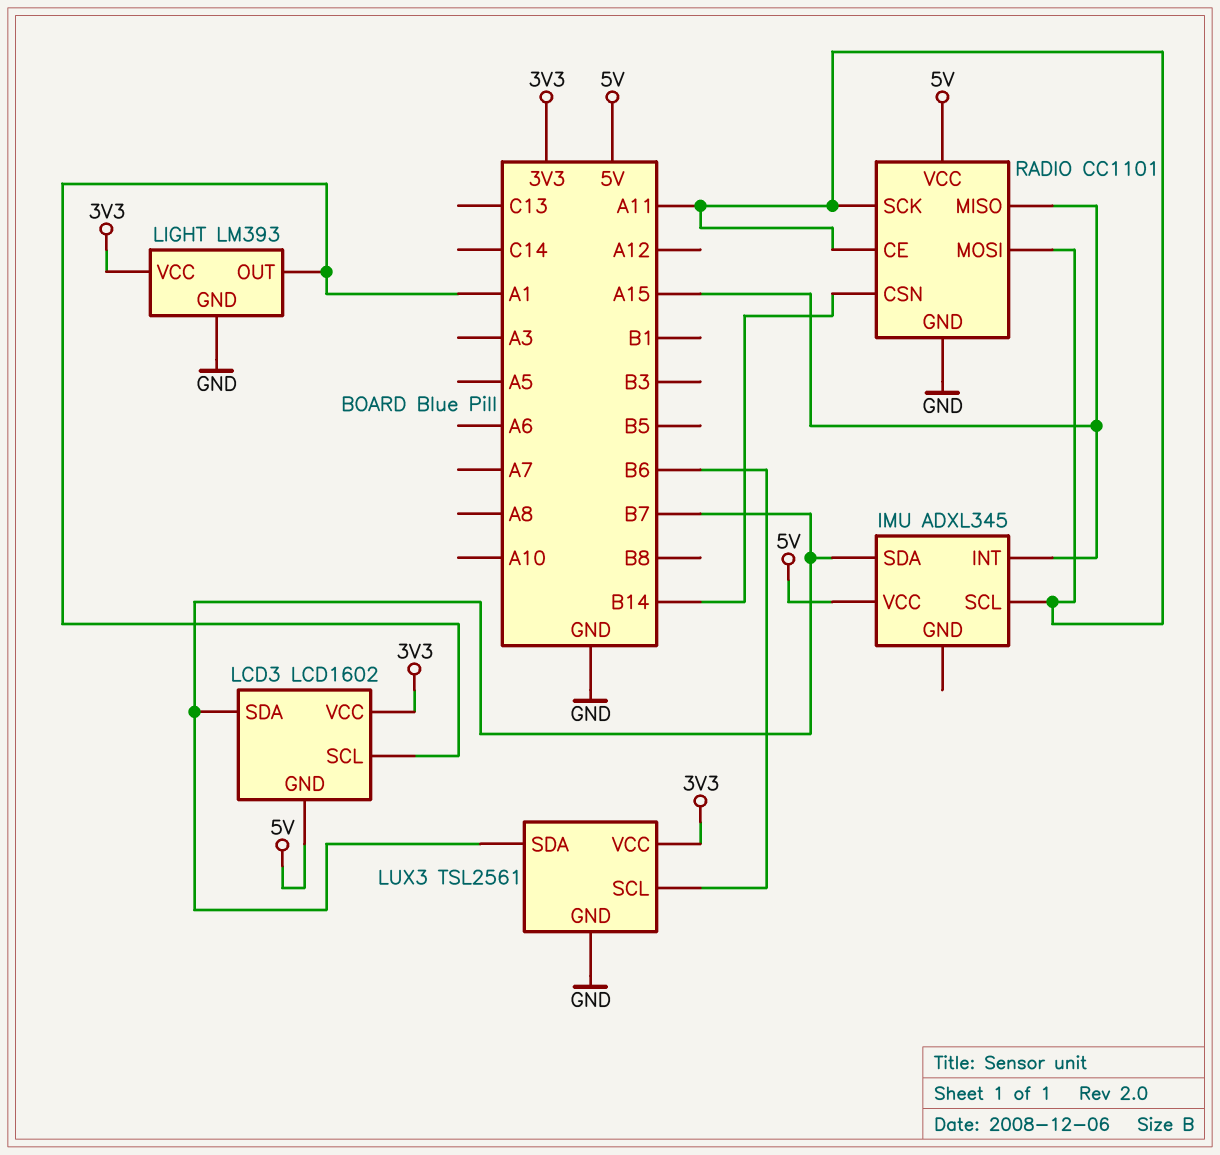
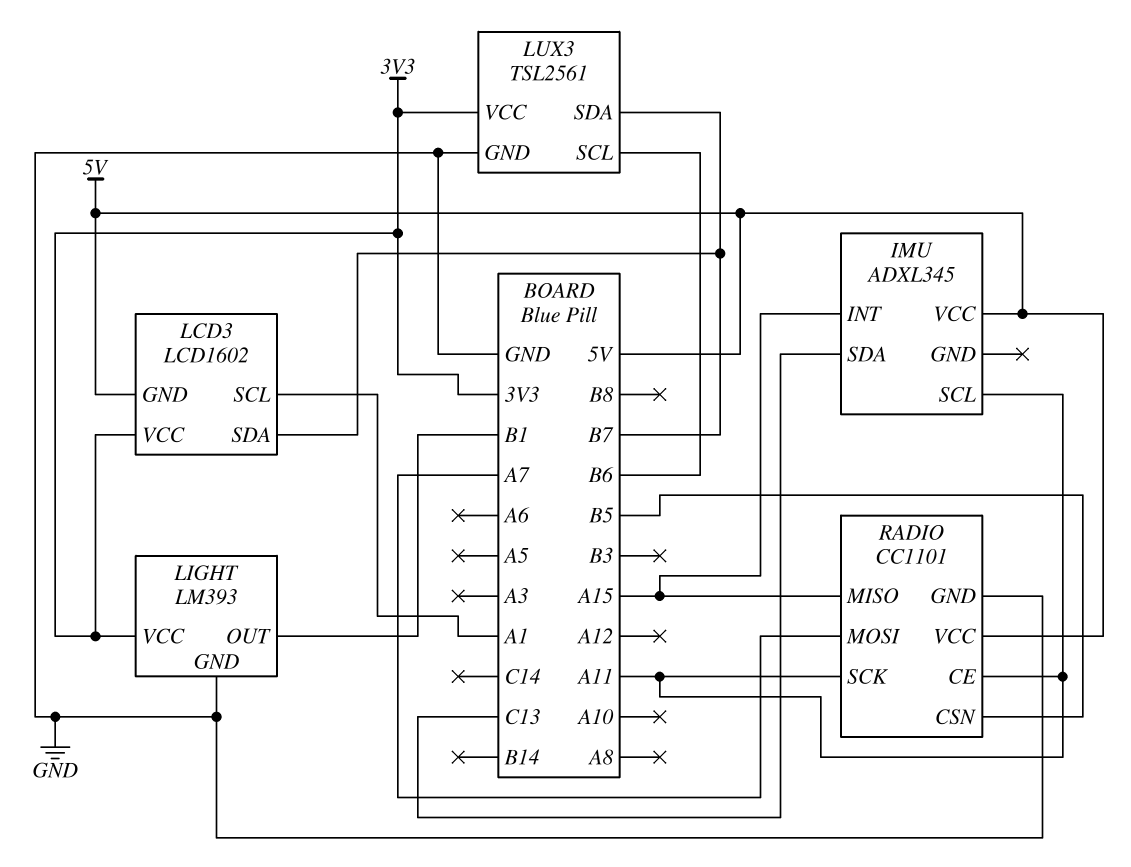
IMU pin SDA: B7 -> C13
LIGHT pin OUT: A1 -> B1
RADIO pin CSN: B14 -> B5
RADIO pin MOSI: A11 -> A7

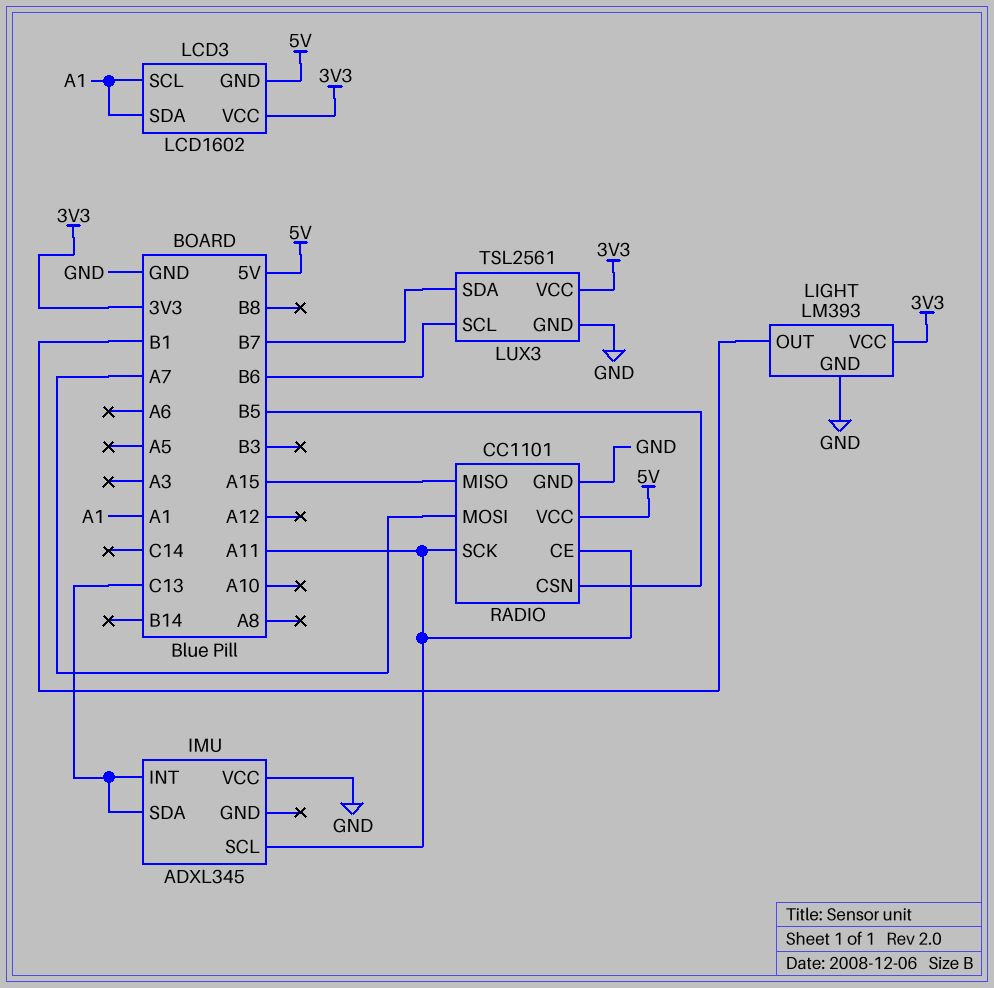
IMU pin INT: A15 -> C13
IMU pin VCC: 5V -> GND
LCD3 pin SDA: B7 -> A1

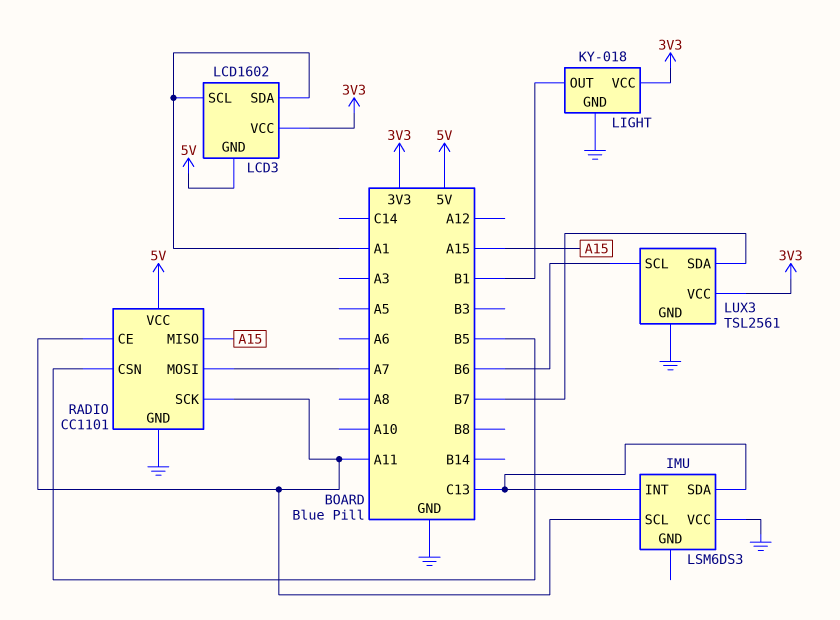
IMU: ADXL345 -> LSM6DS3
LIGHT: LM393 -> KY-018

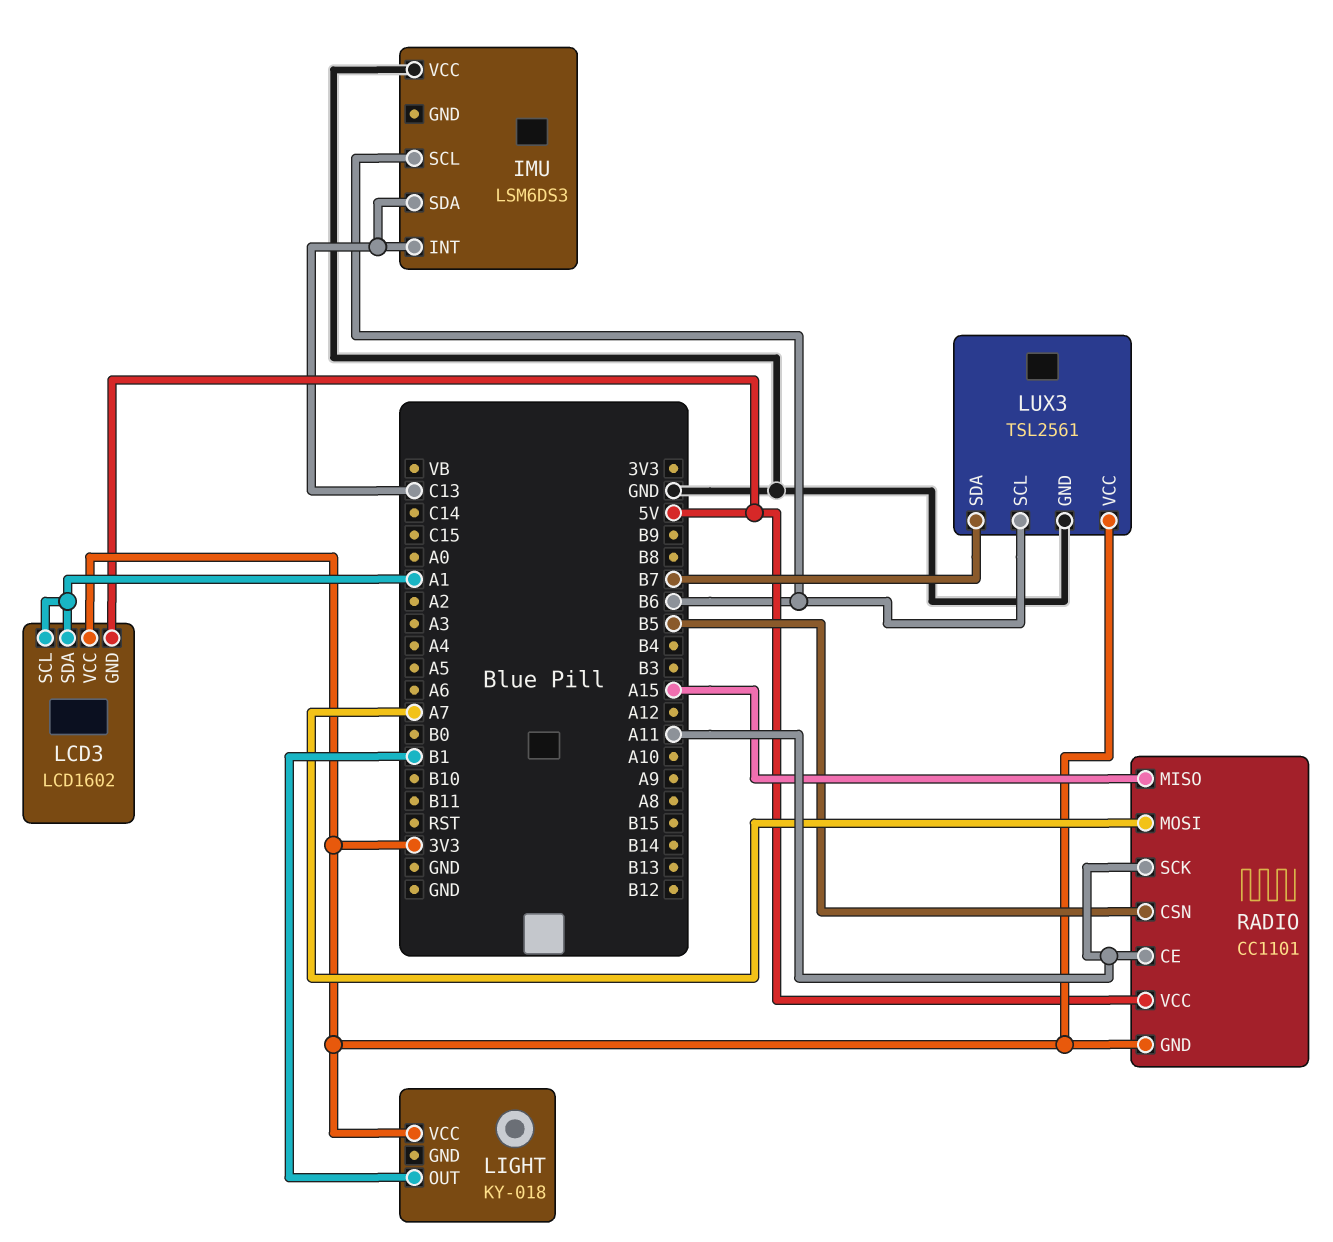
IMU pin SCL: A11 -> B6
LIGHT pin GND: GND -> none
RADIO pin GND: GND -> 3V3

